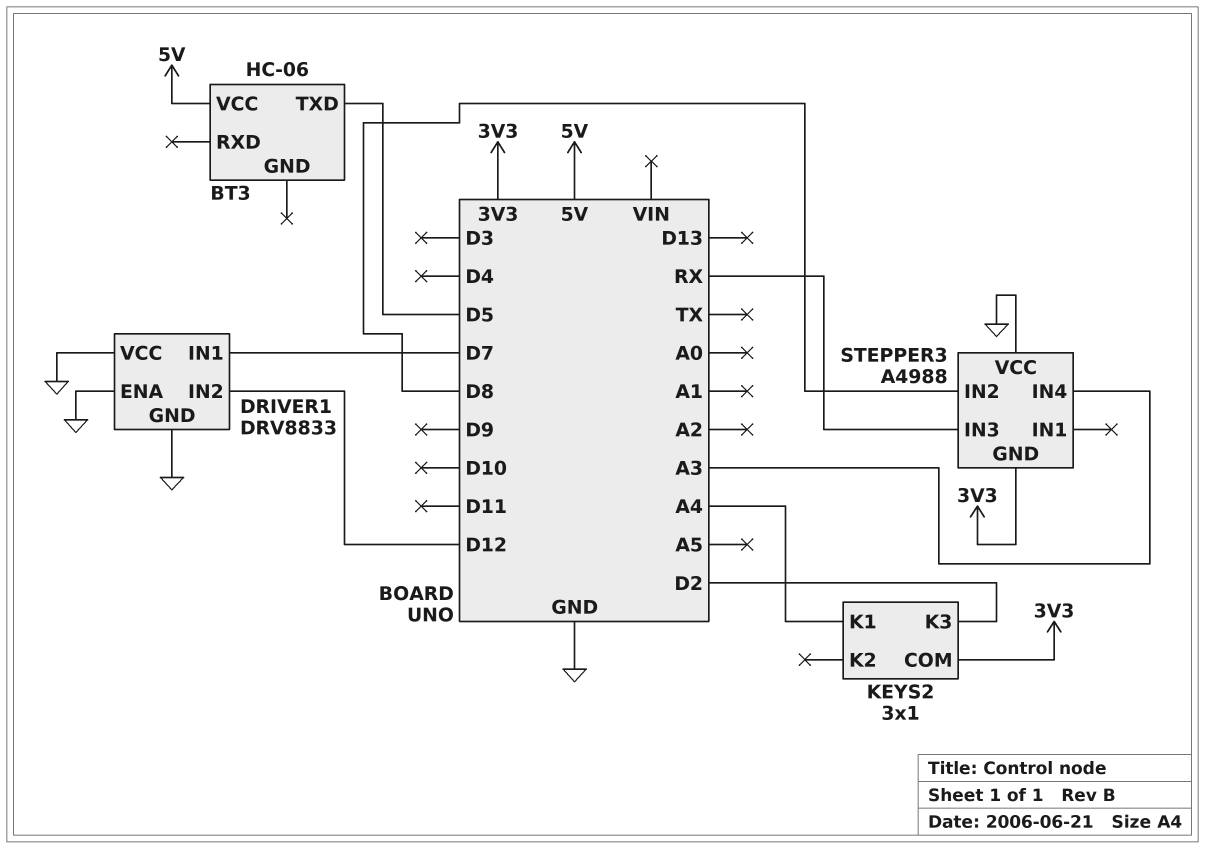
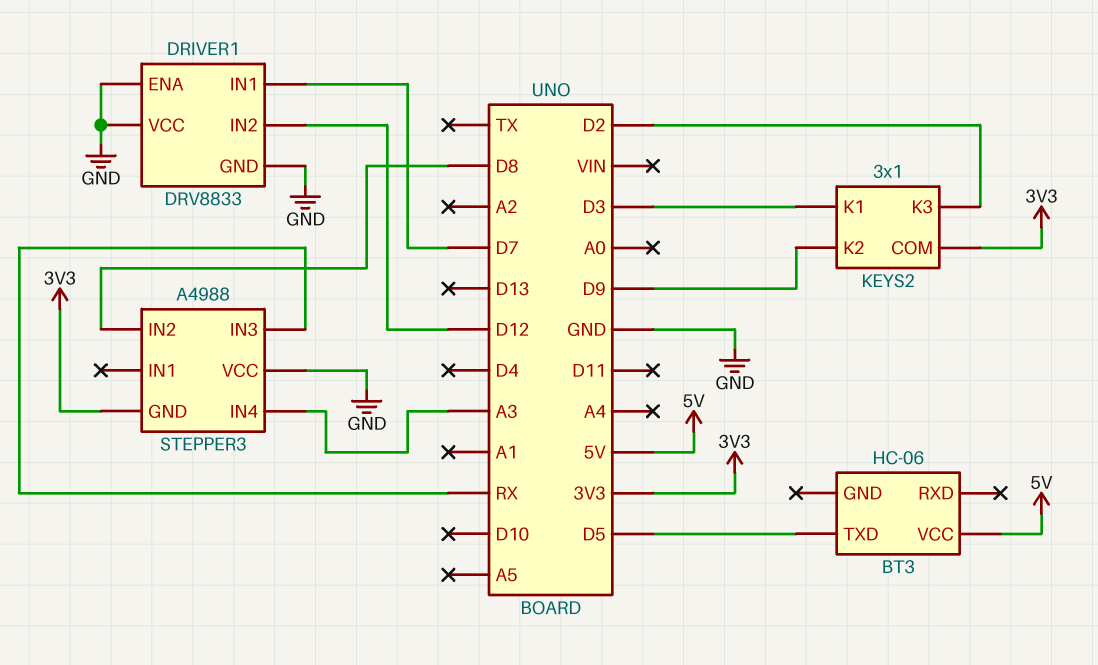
KEYS2 pin K1: A4 -> D3
KEYS2 pin K2: none -> D9

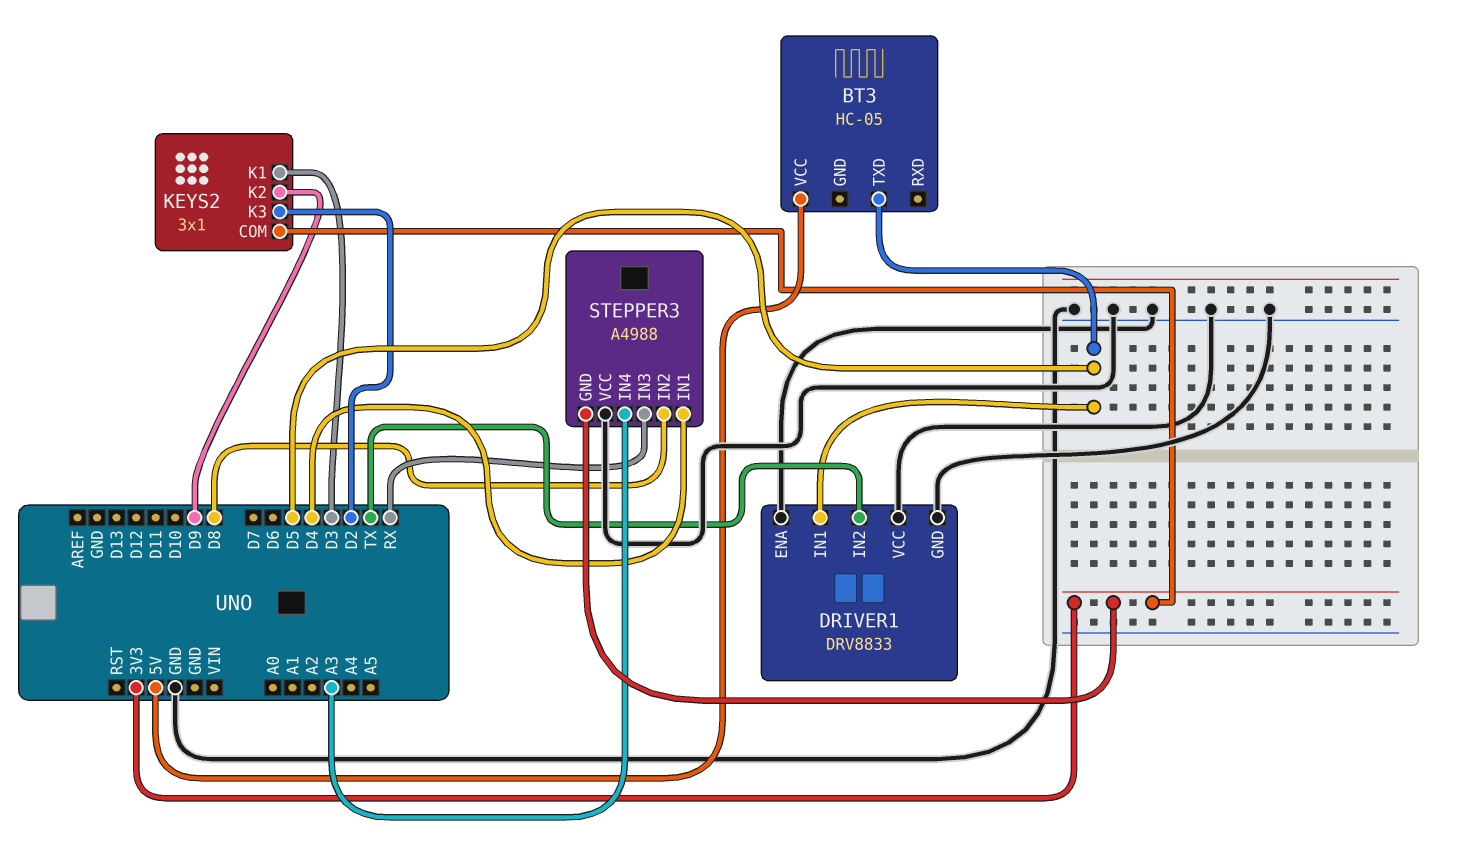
BT3: HC-06 -> HC-05
DRIVER1 pin IN1: D7 -> D5
DRIVER1 pin IN2: D12 -> TX
STEPPER3 pin IN1: none -> D4

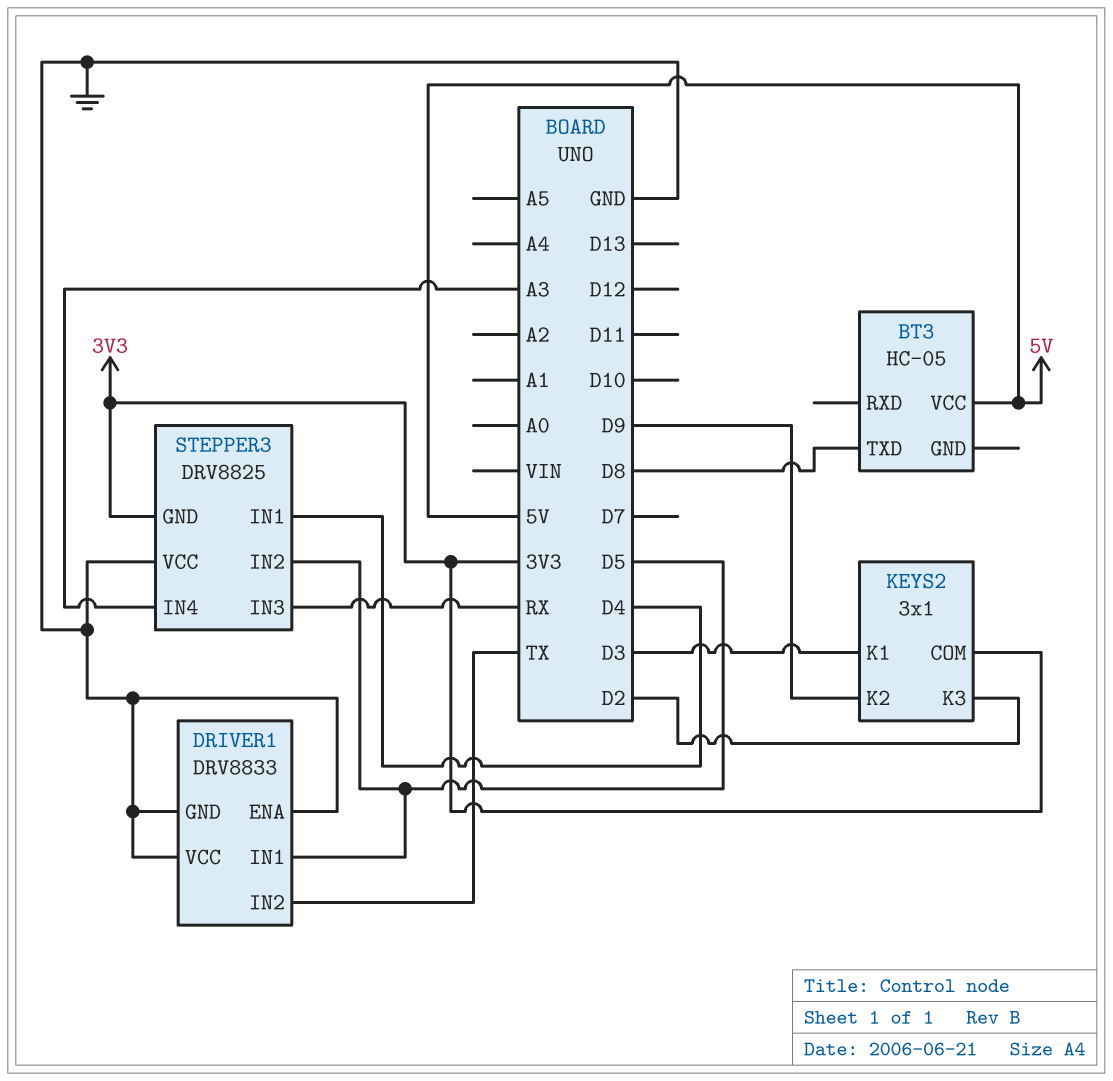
BT3 pin TXD: D5 -> D8
STEPPER3: A4988 -> DRV8825
STEPPER3 pin IN2: D8 -> D5

